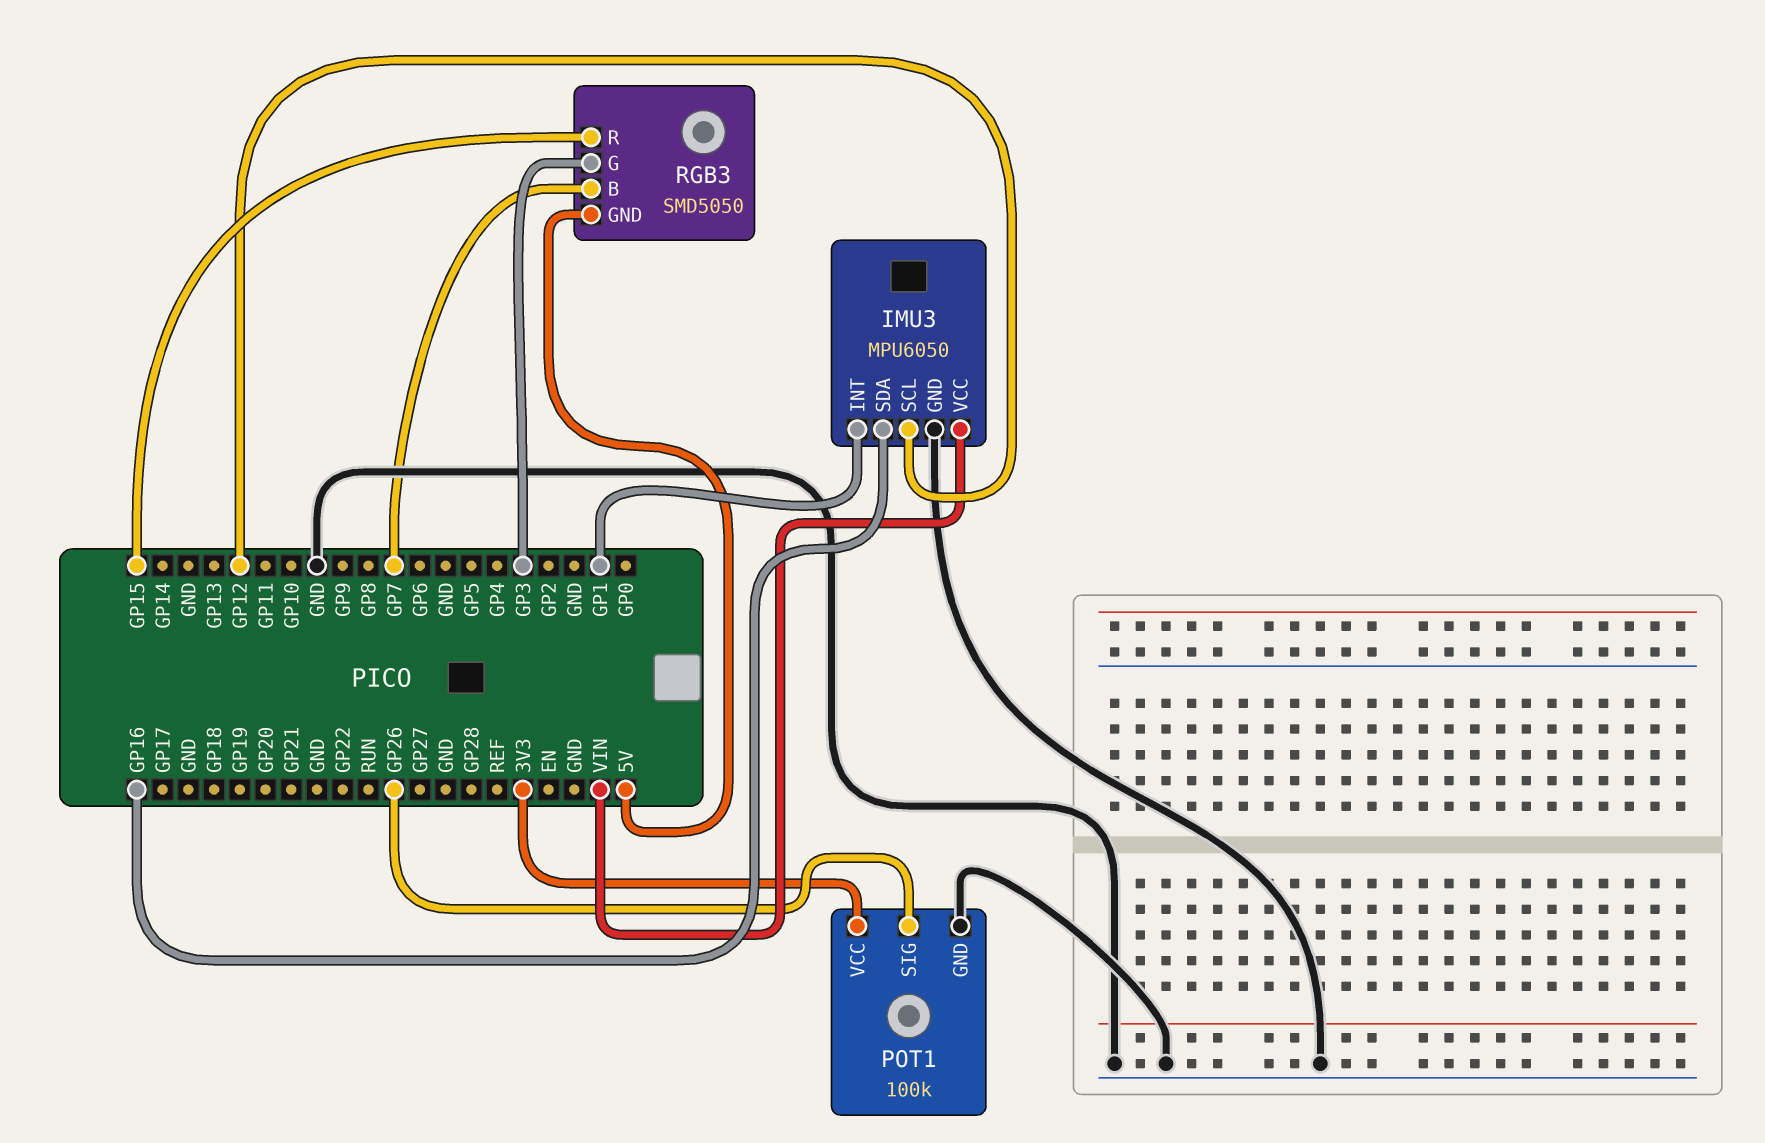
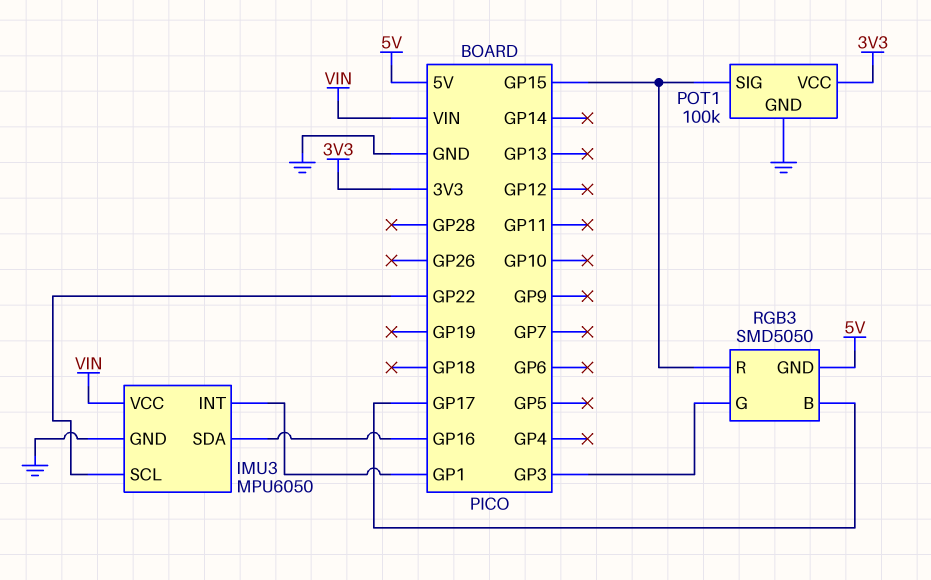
IMU3 pin SCL: GP12 -> GP22
POT1 pin SIG: GP26 -> GP15
RGB3 pin B: GP7 -> GP17

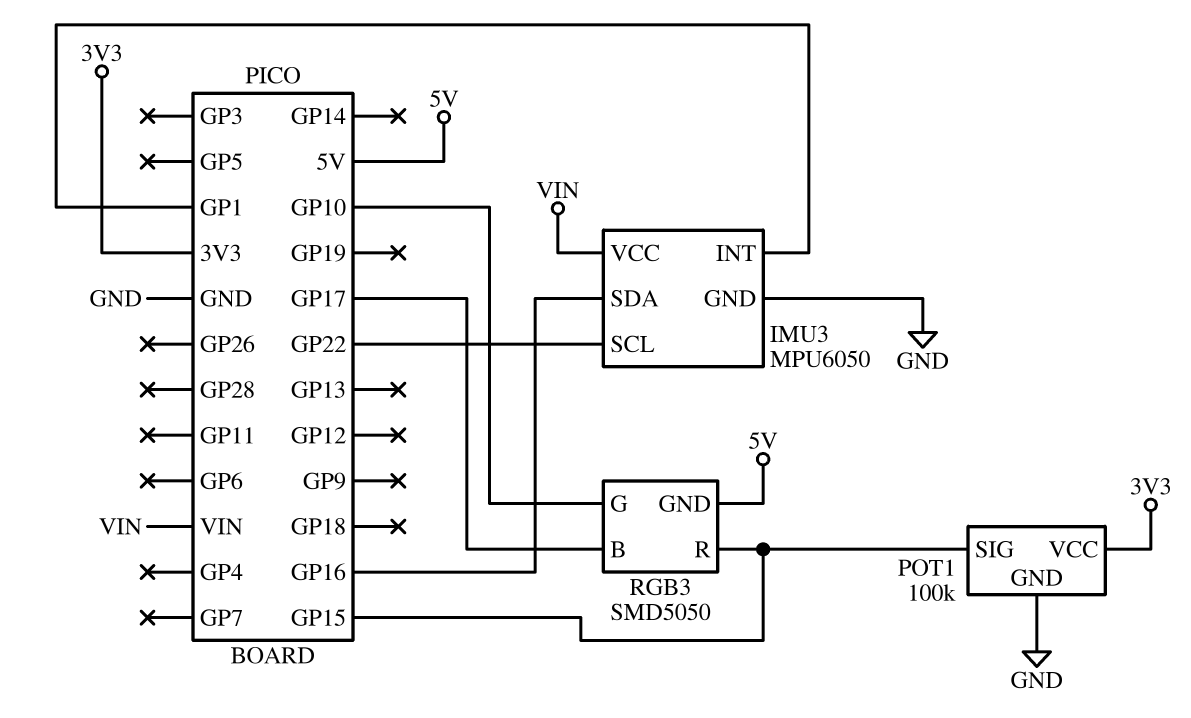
RGB3 pin G: GP3 -> GP10

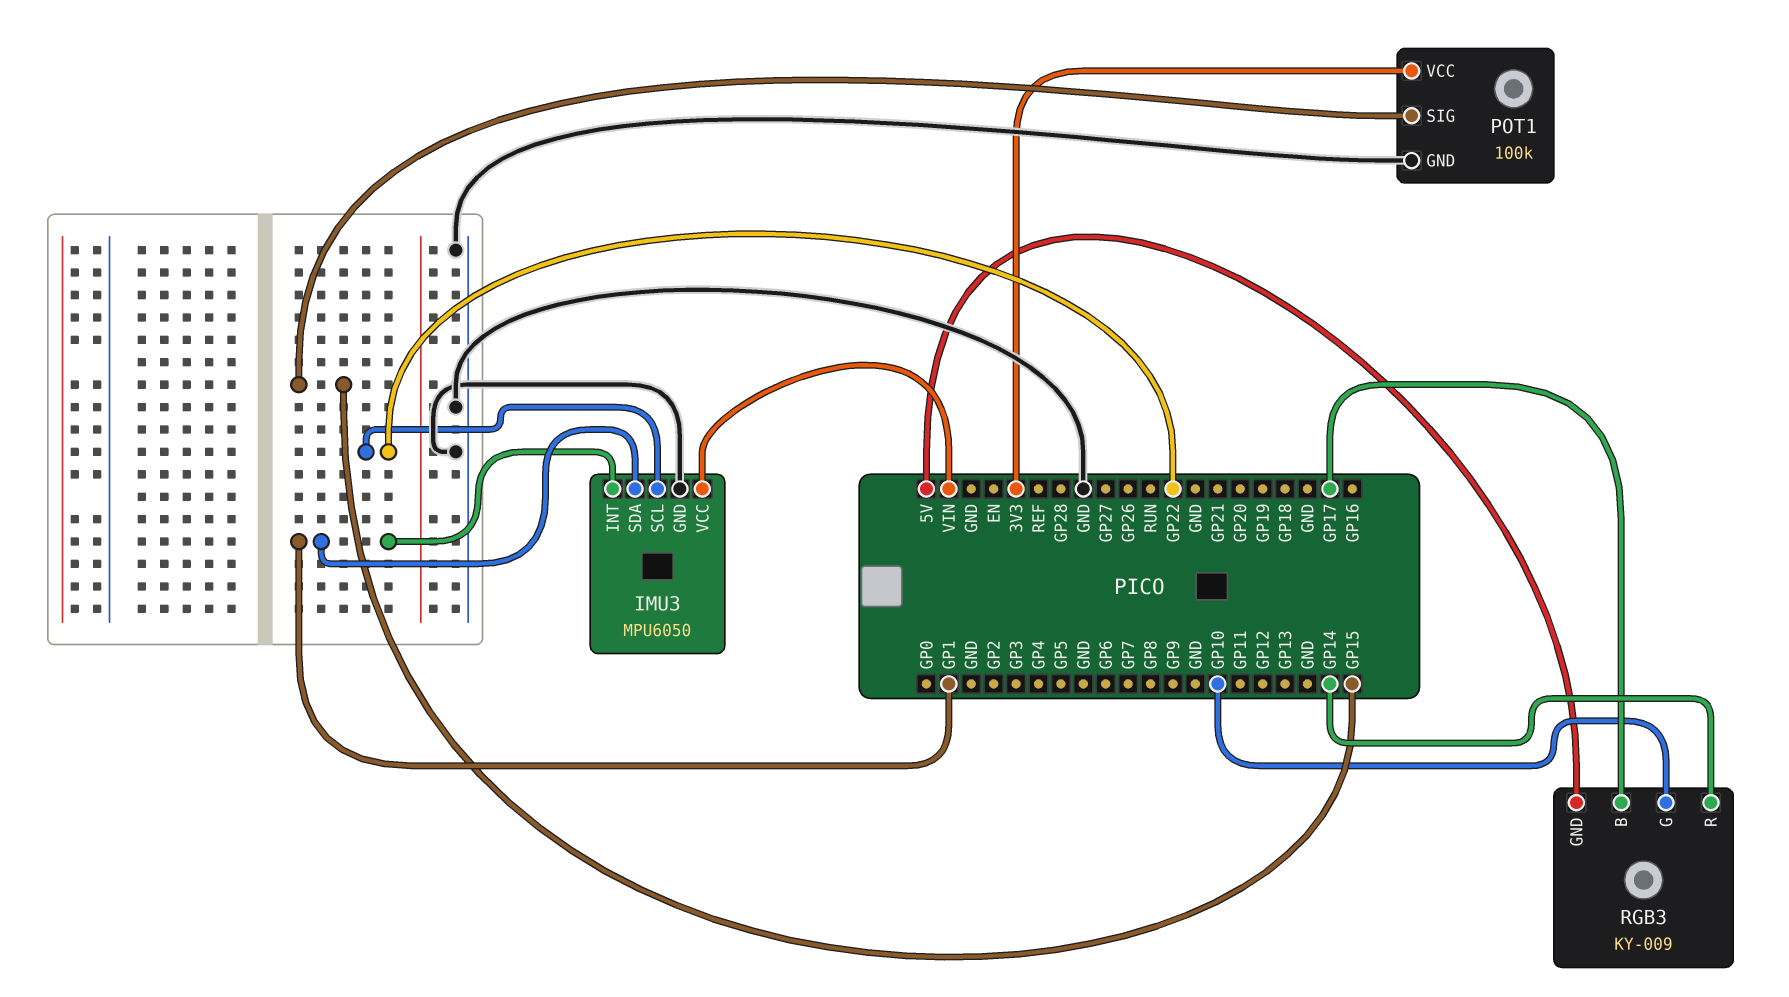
IMU3 pin SDA: GP16 -> GP1
RGB3: SMD5050 -> KY-009
RGB3 pin R: GP15 -> GP14

